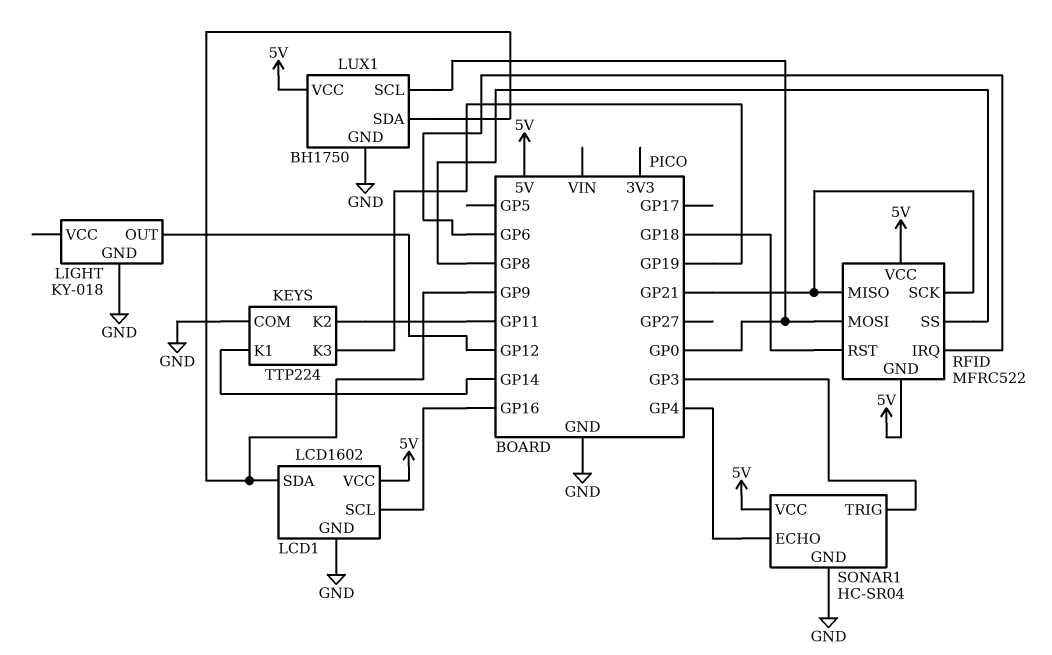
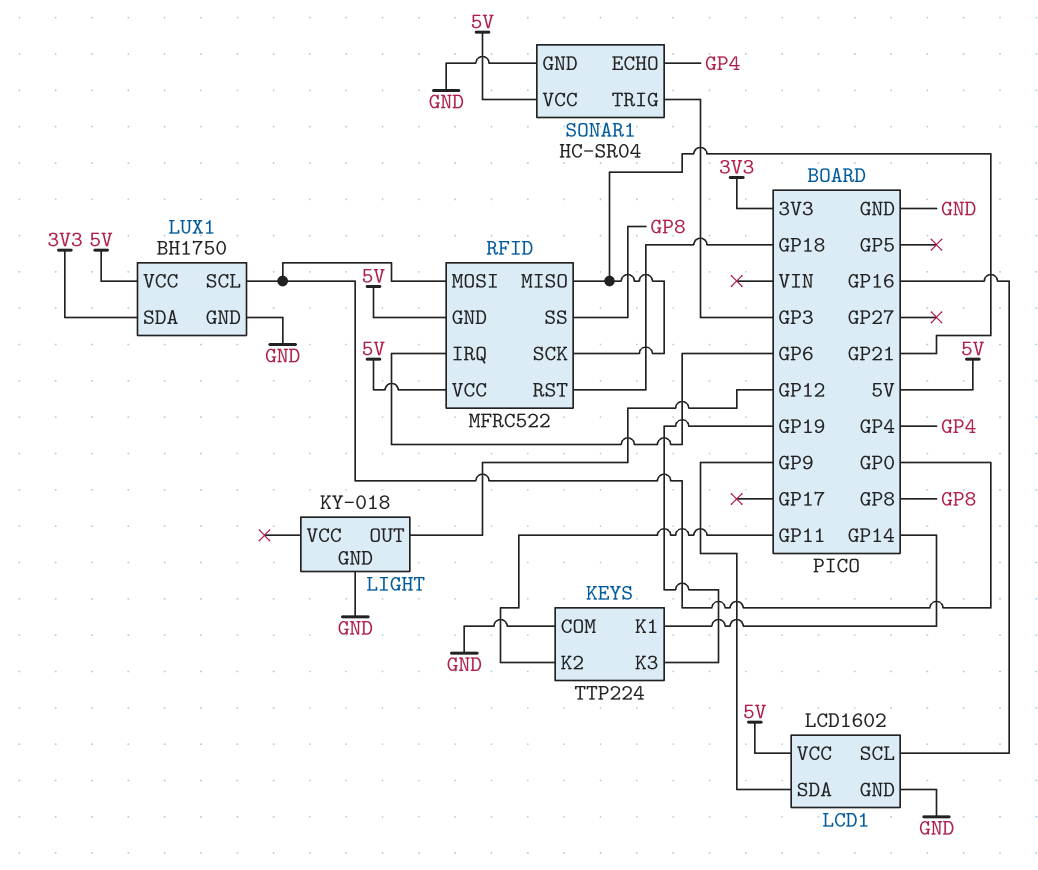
LUX1 pin SDA: GP9 -> 3V3

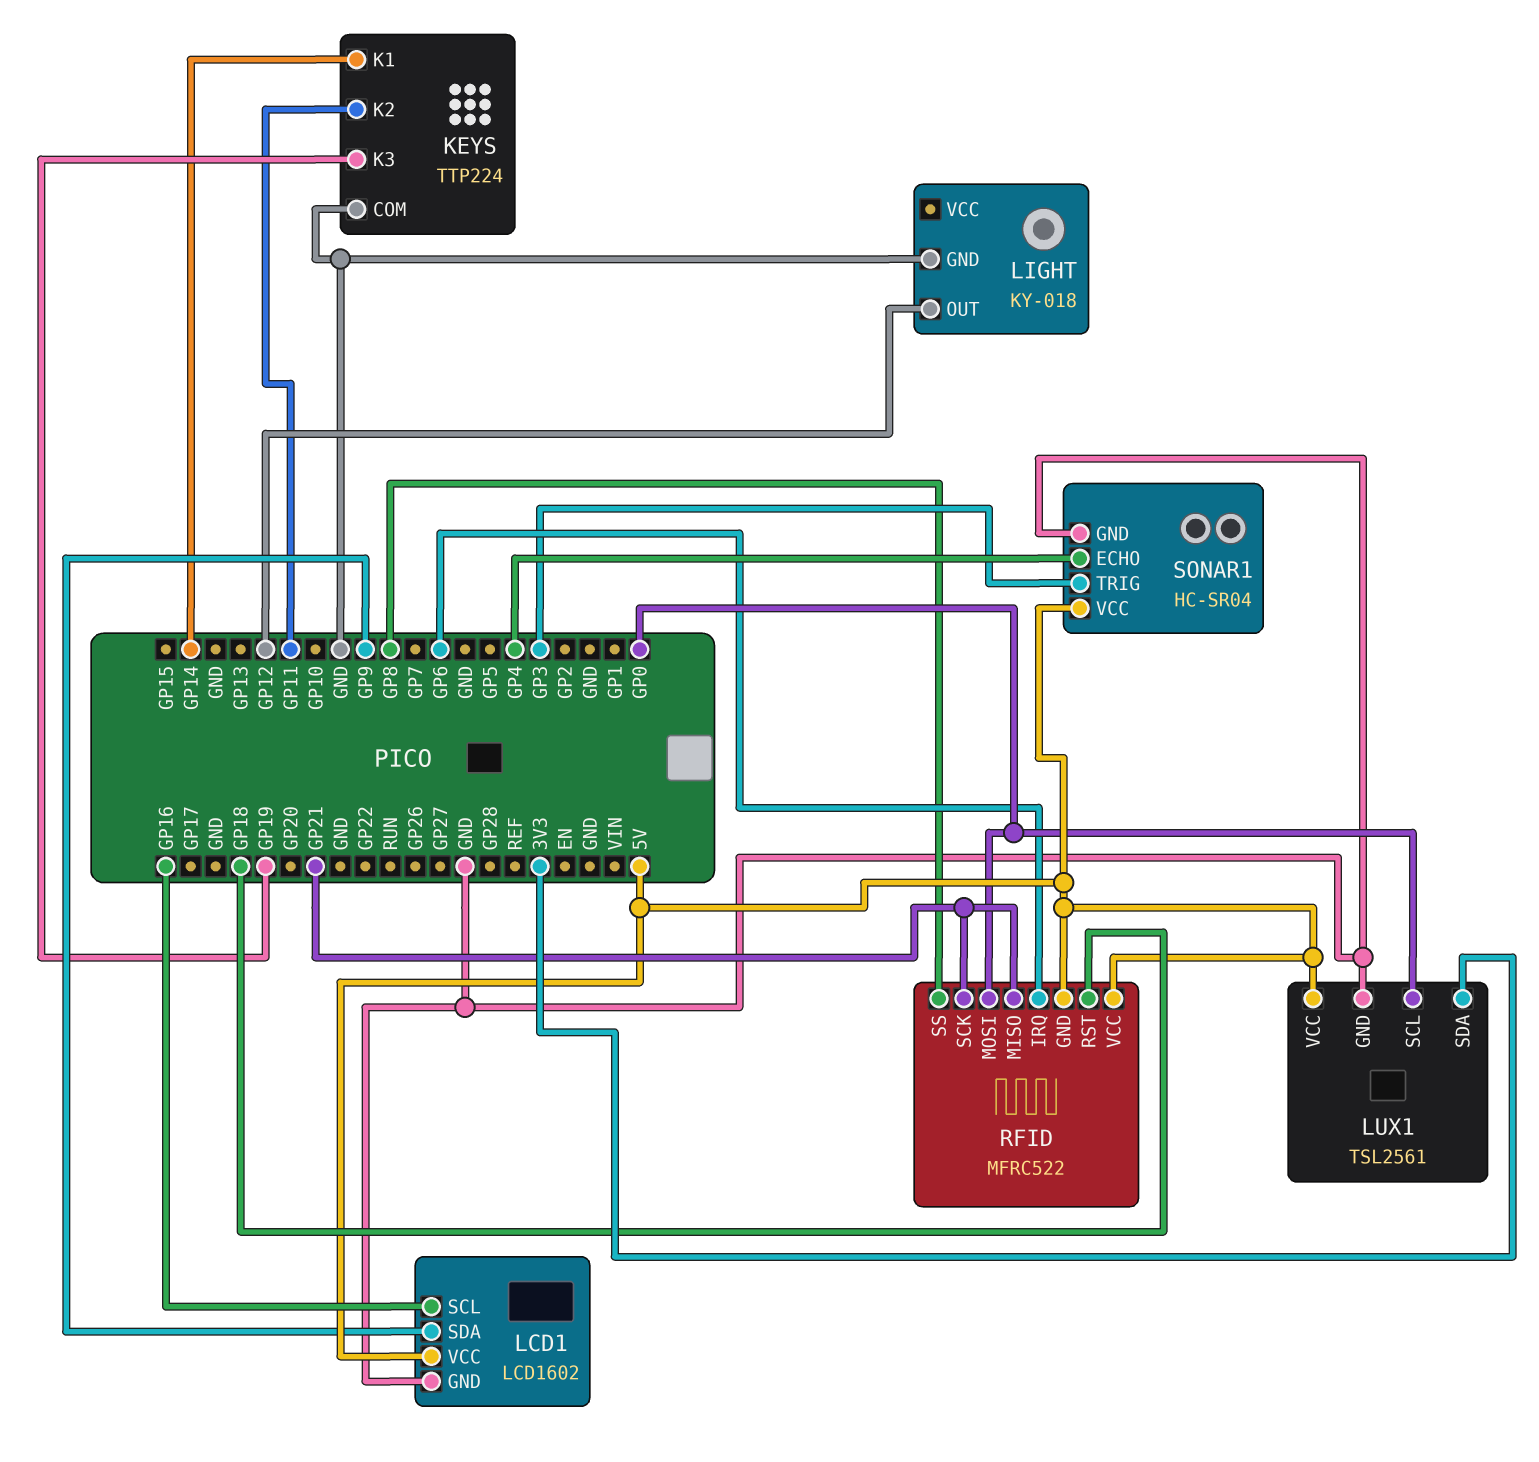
LUX1: BH1750 -> TSL2561

